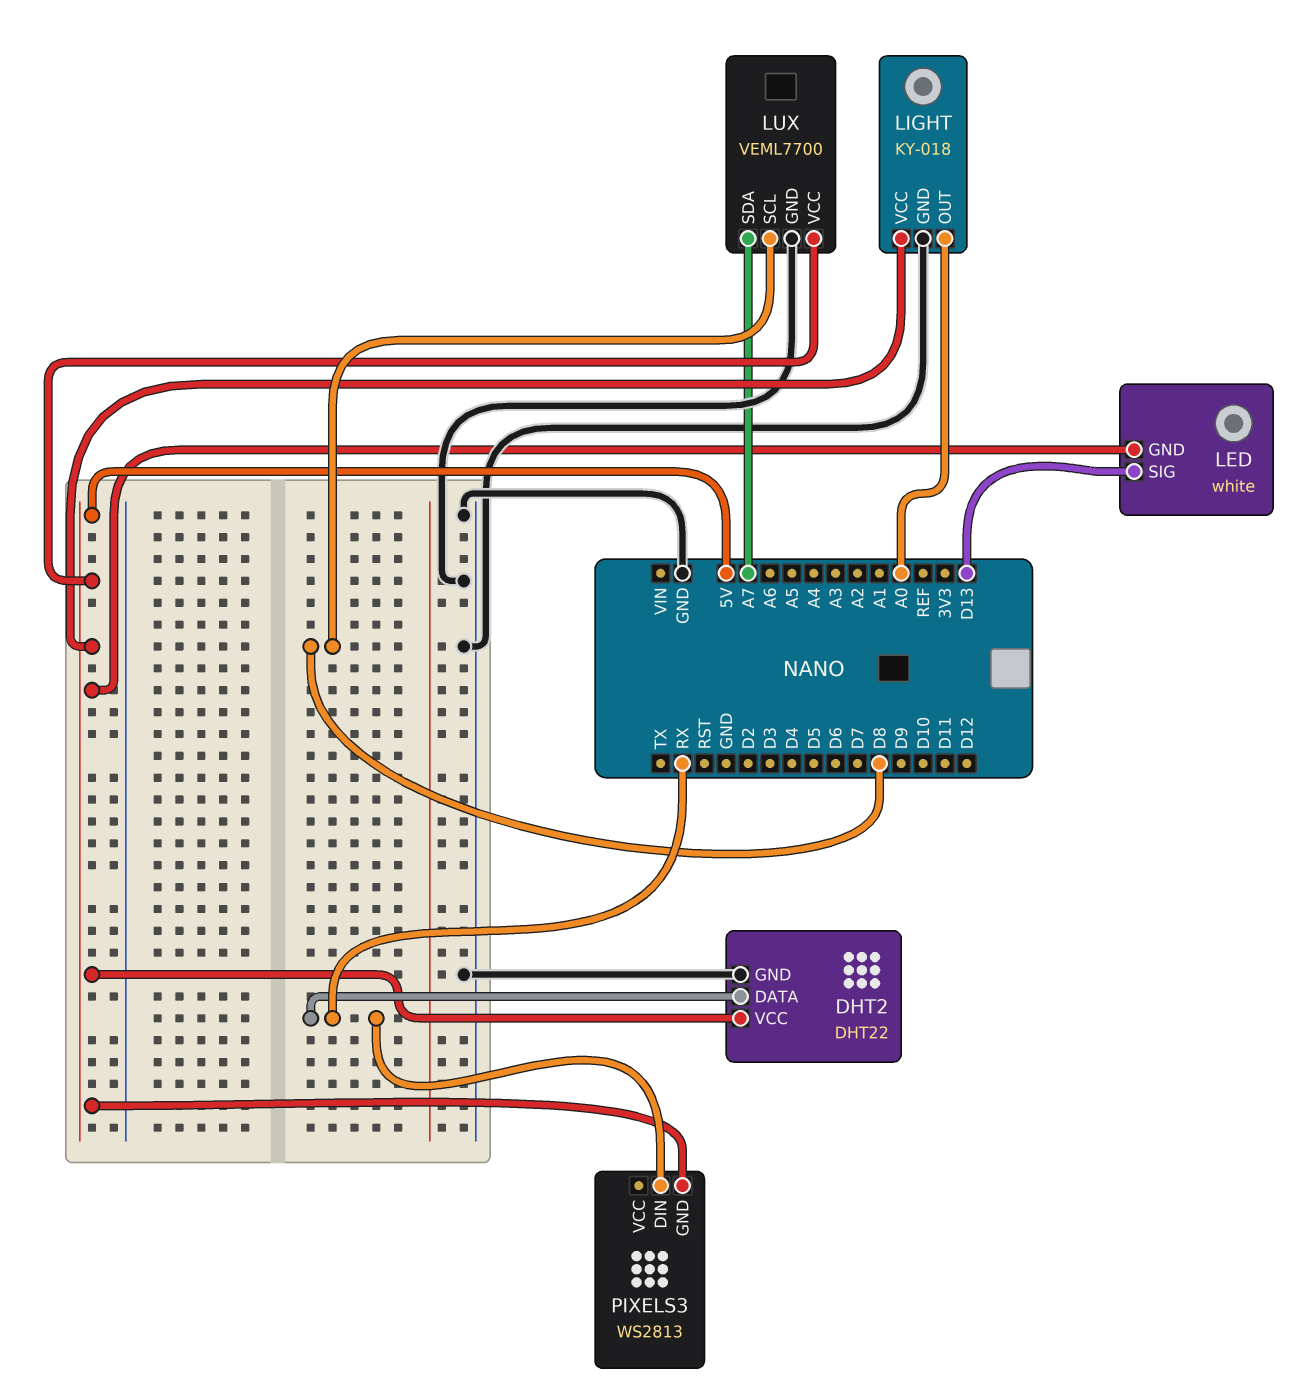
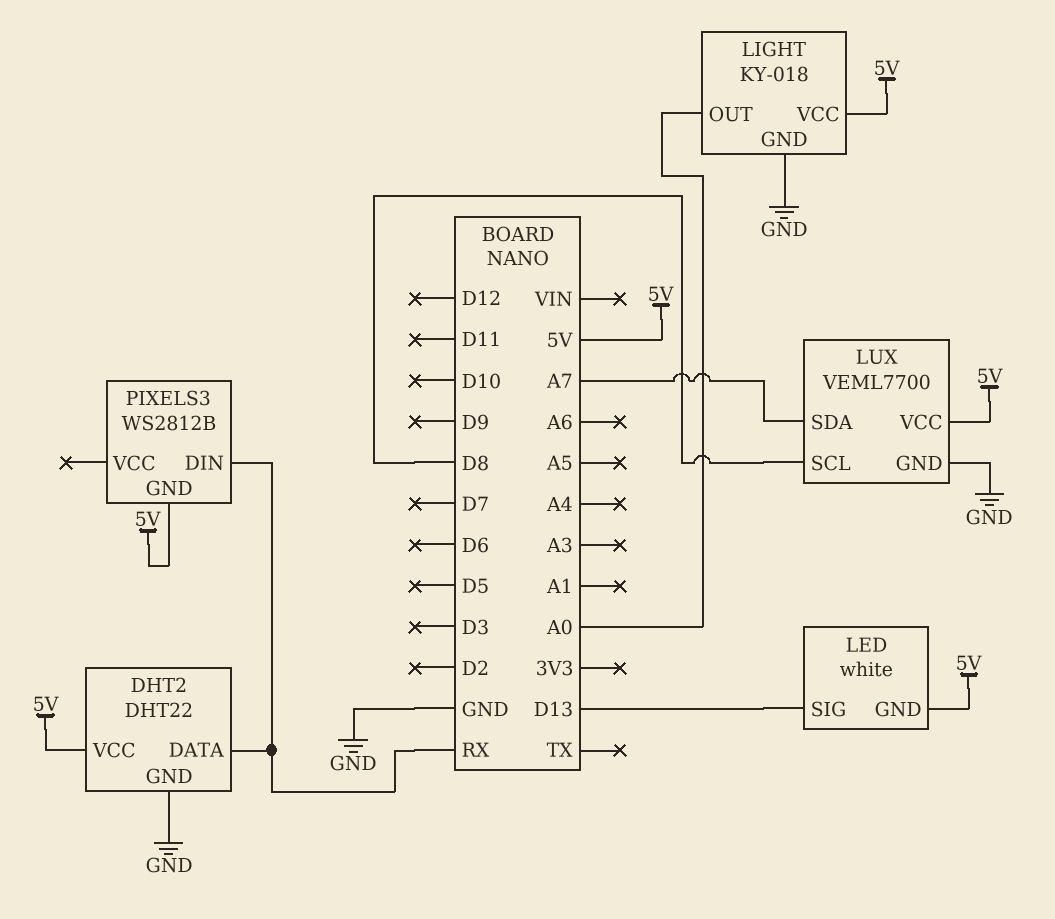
PIXELS3: WS2813 -> WS2812B

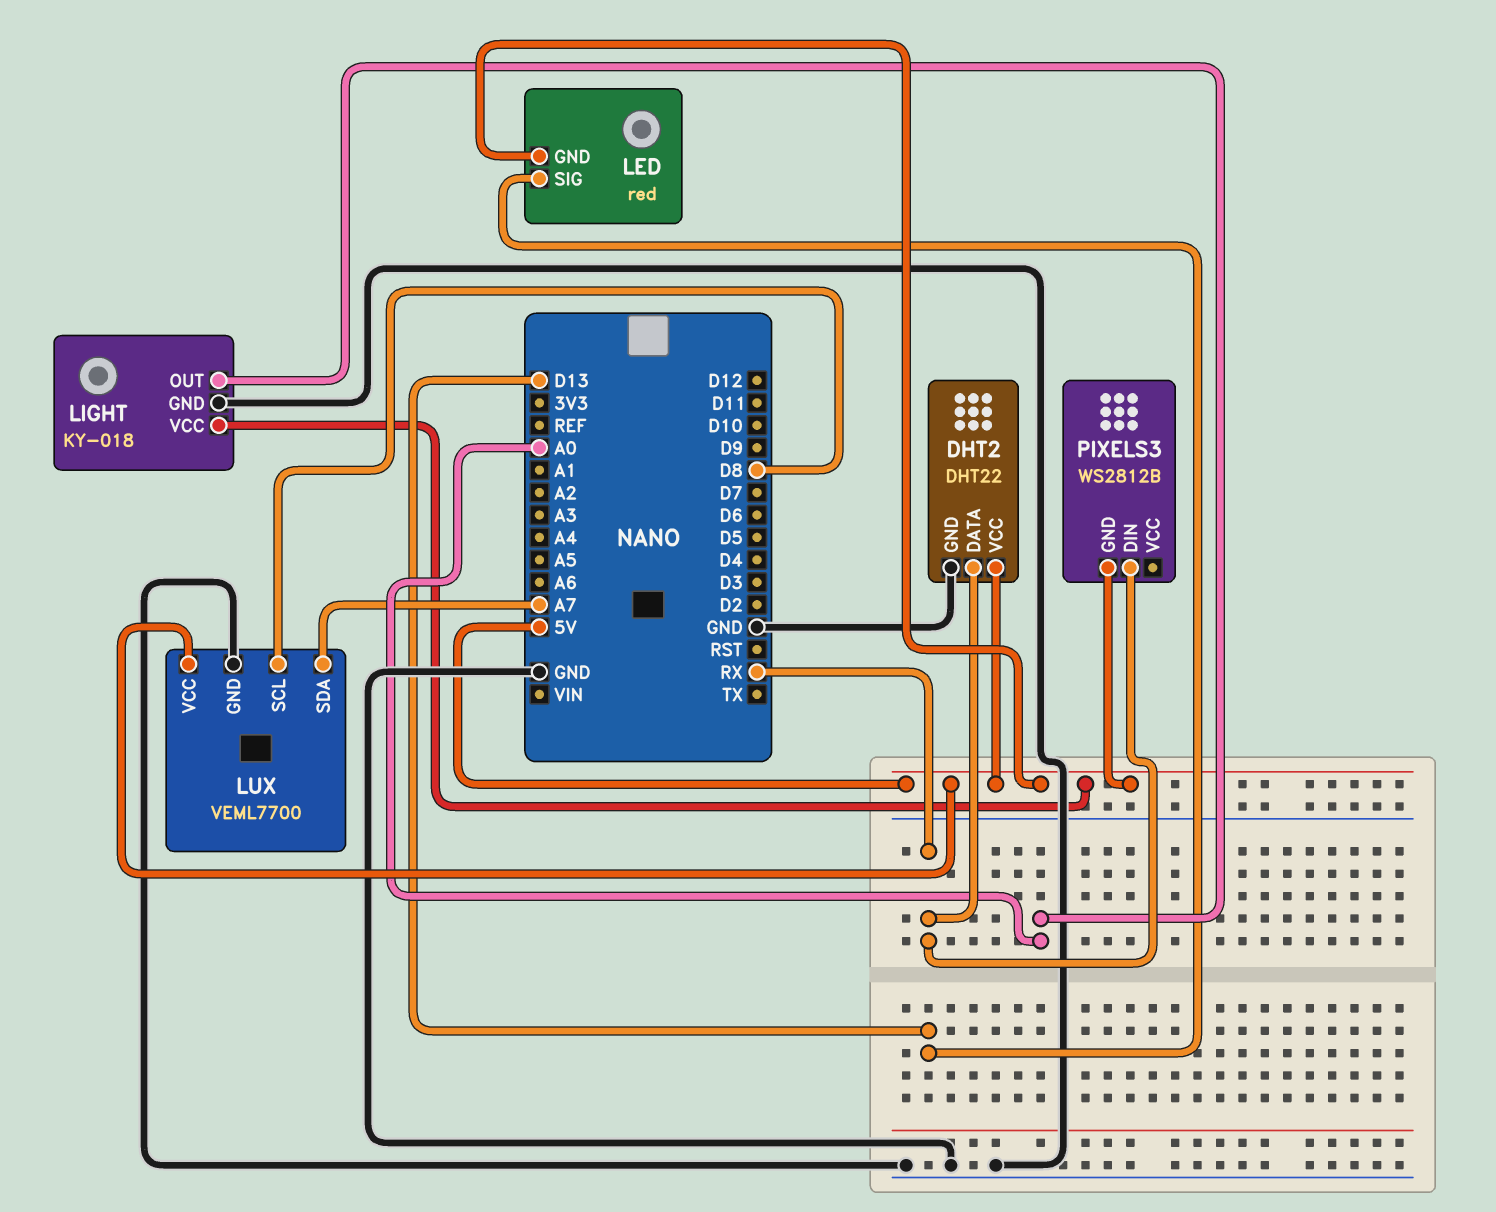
LED: white -> red

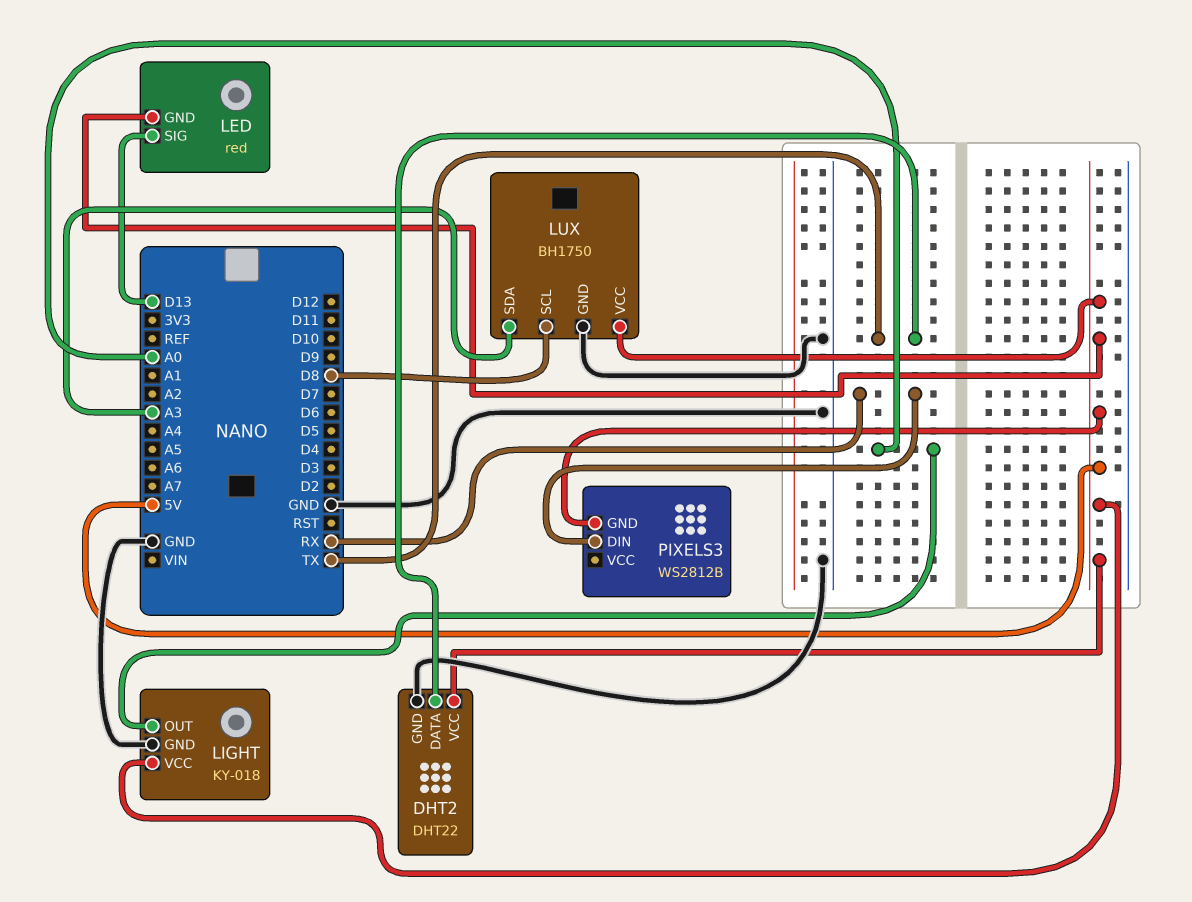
DHT2 pin DATA: RX -> TX
LUX: VEML7700 -> BH1750
LUX pin SDA: A7 -> A3

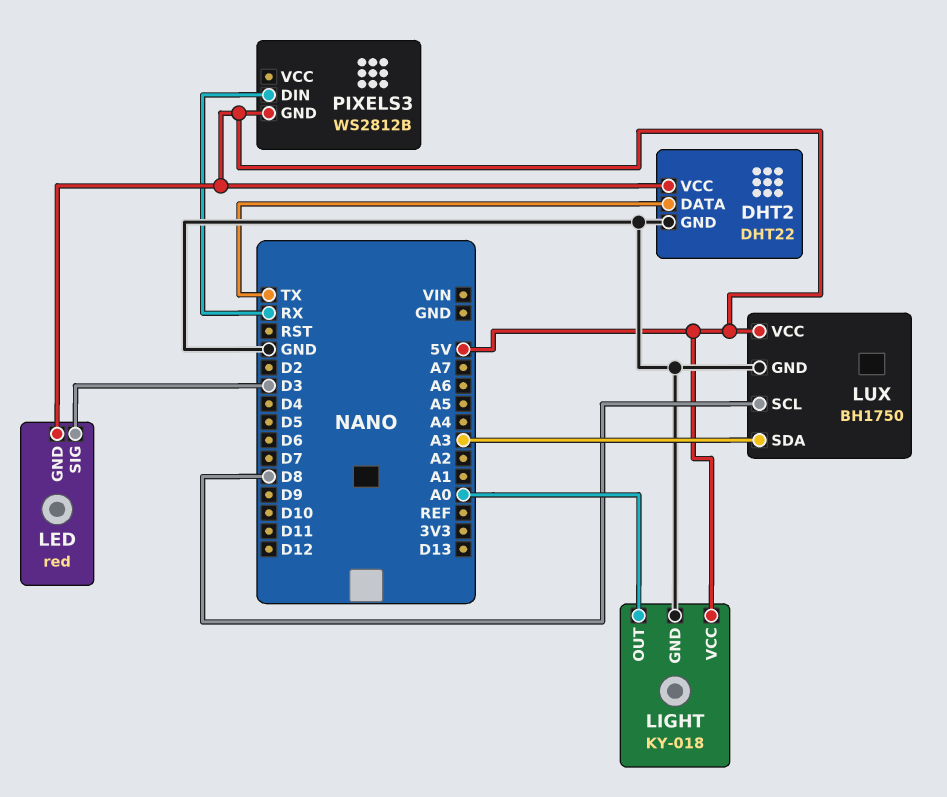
LED pin SIG: D13 -> D3

